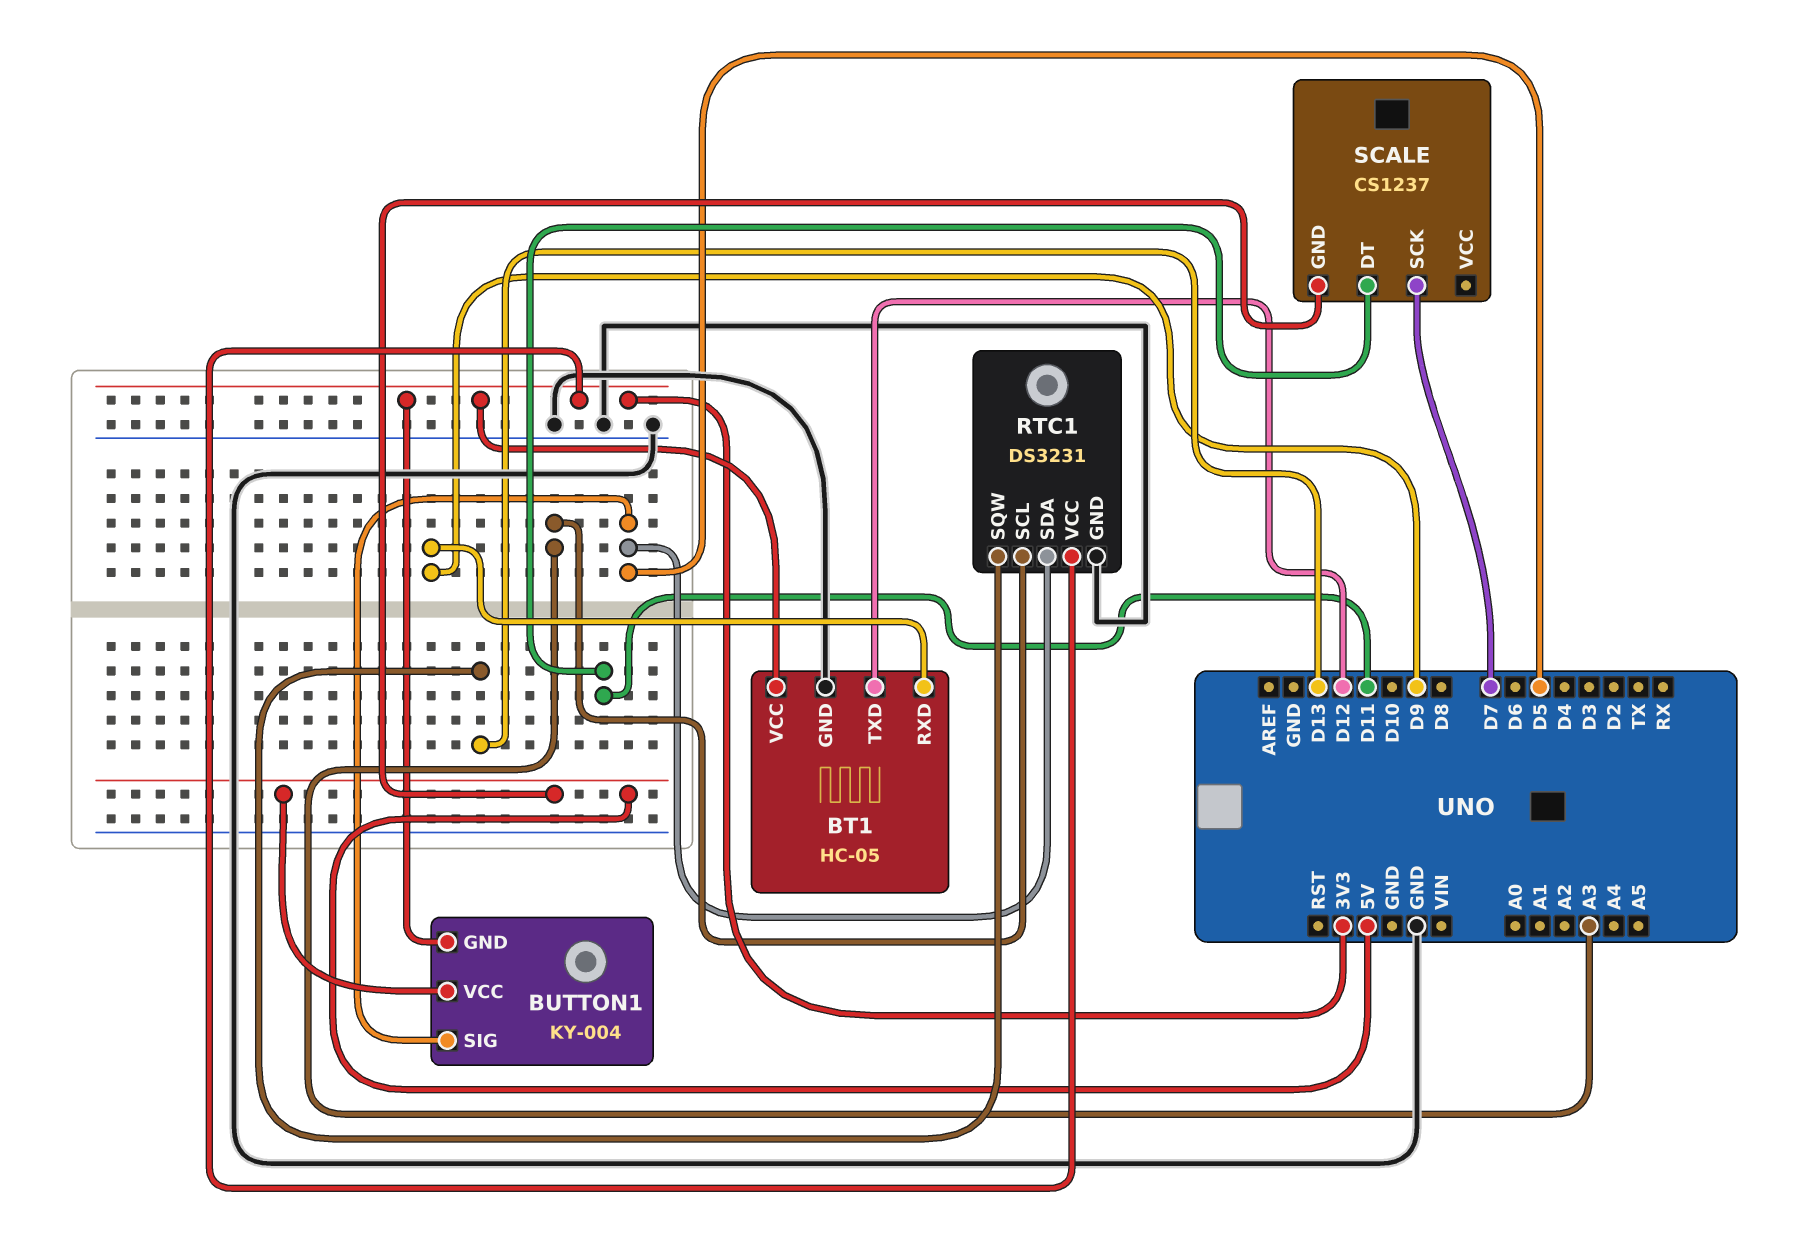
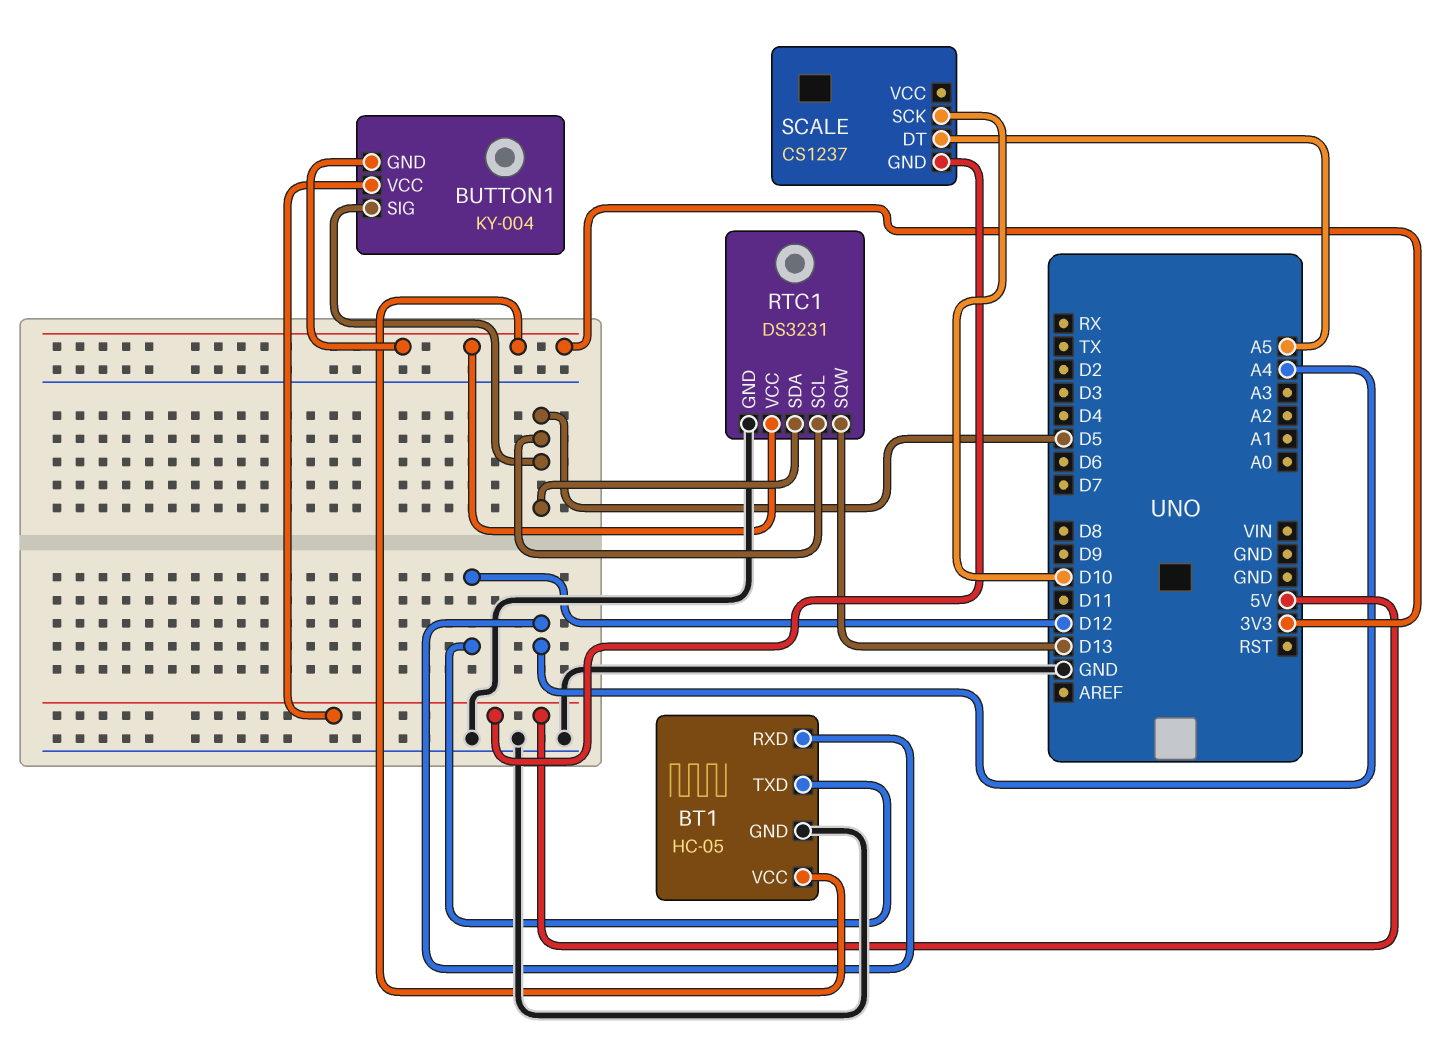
BT1 pin RXD: D9 -> A4
RTC1 pin SCL: A3 -> D5
SCALE pin DT: D11 -> A5
SCALE pin SCK: D7 -> D10

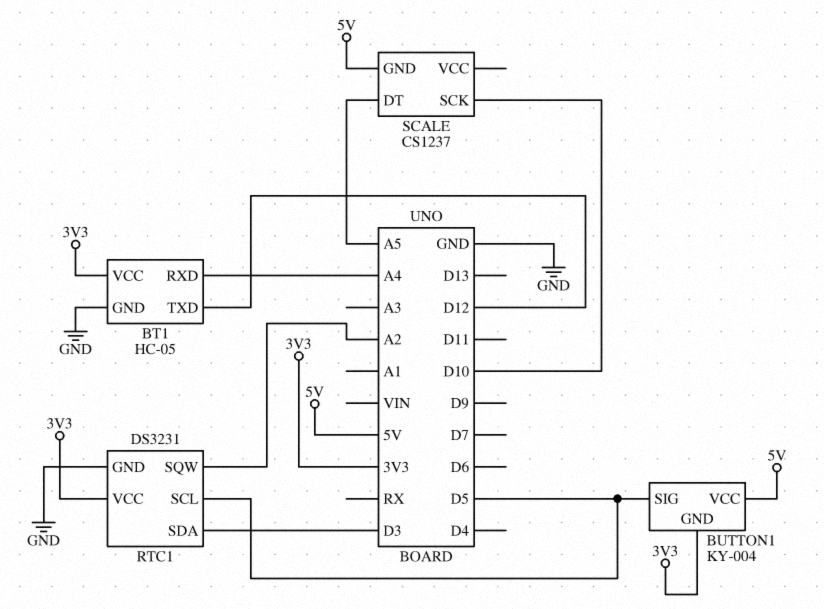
RTC1 pin SDA: D5 -> D3
RTC1 pin SQW: D13 -> A2

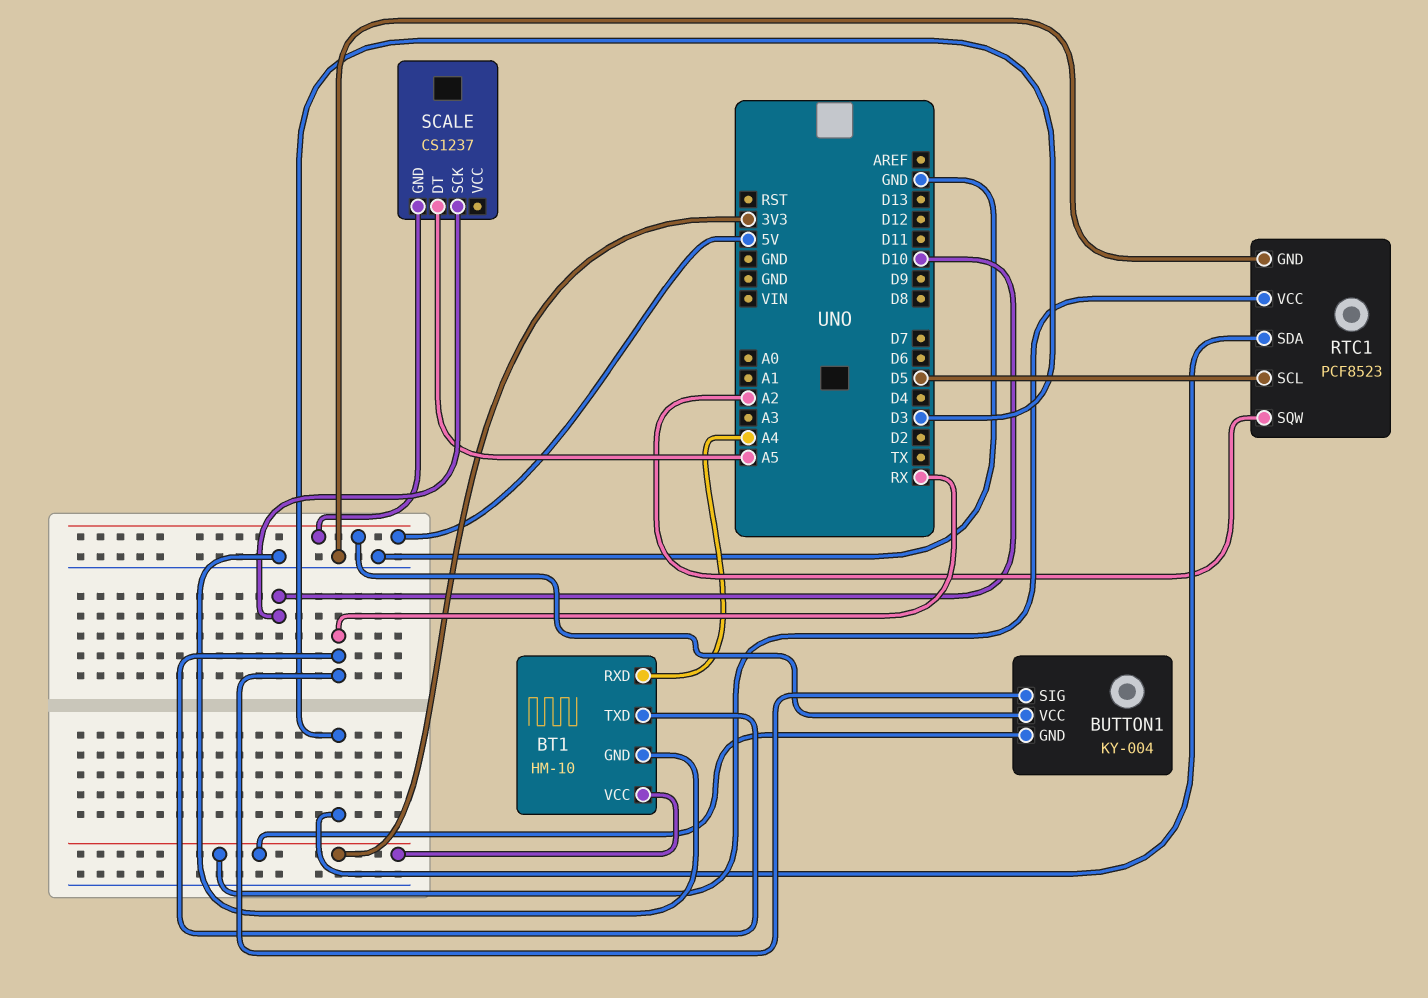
BT1: HC-05 -> HM-10
BT1 pin TXD: D12 -> RX
BUTTON1 pin SIG: D5 -> RX
RTC1: DS3231 -> PCF8523

